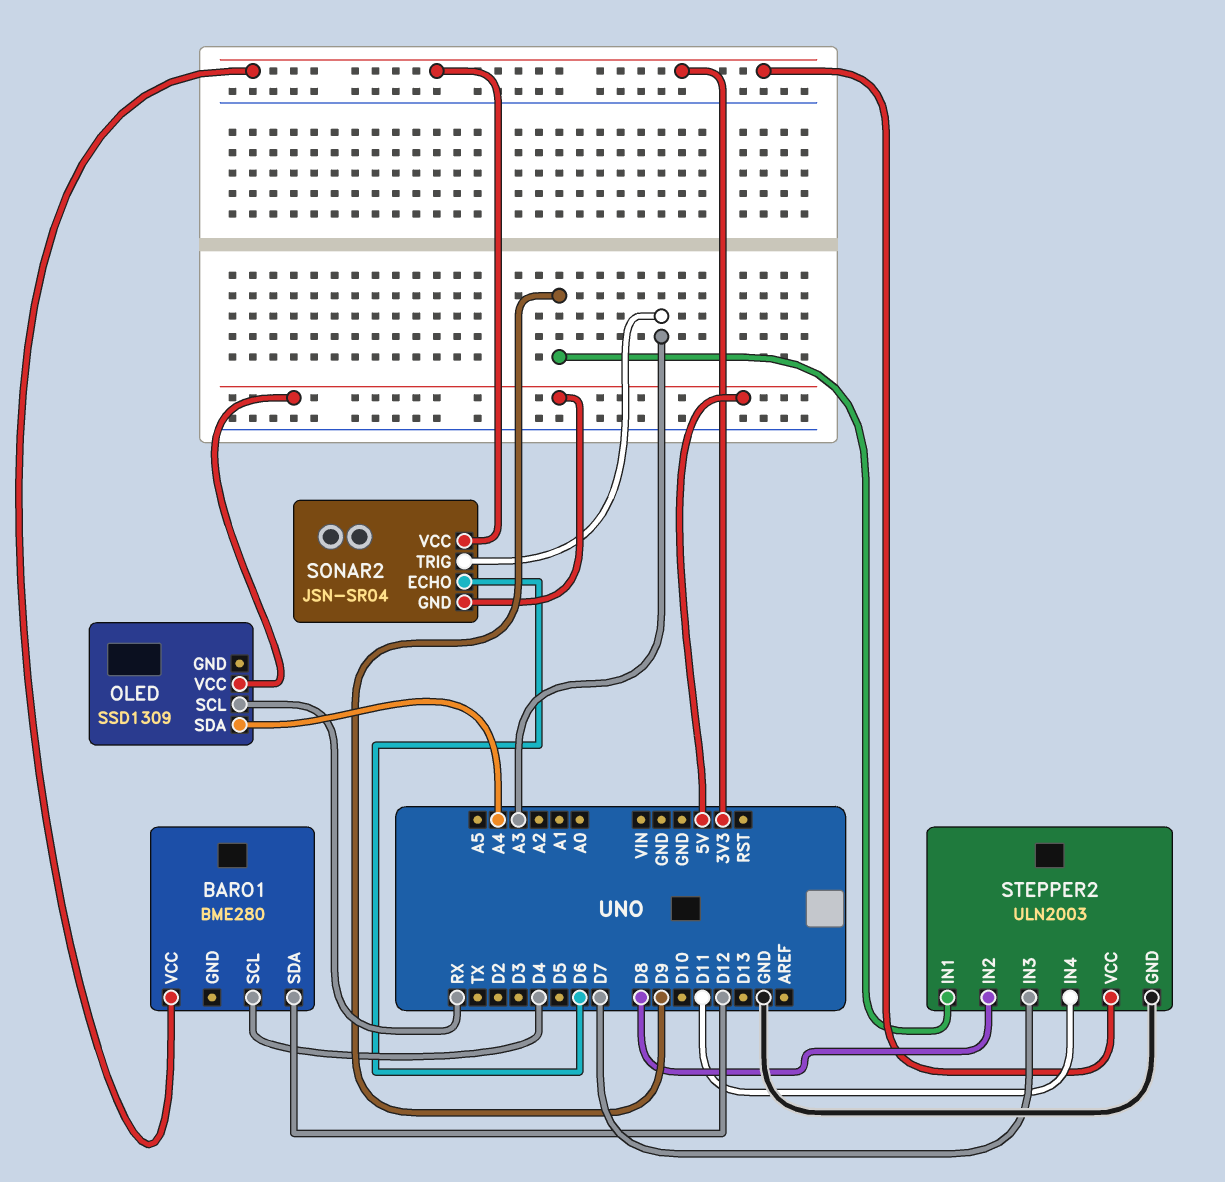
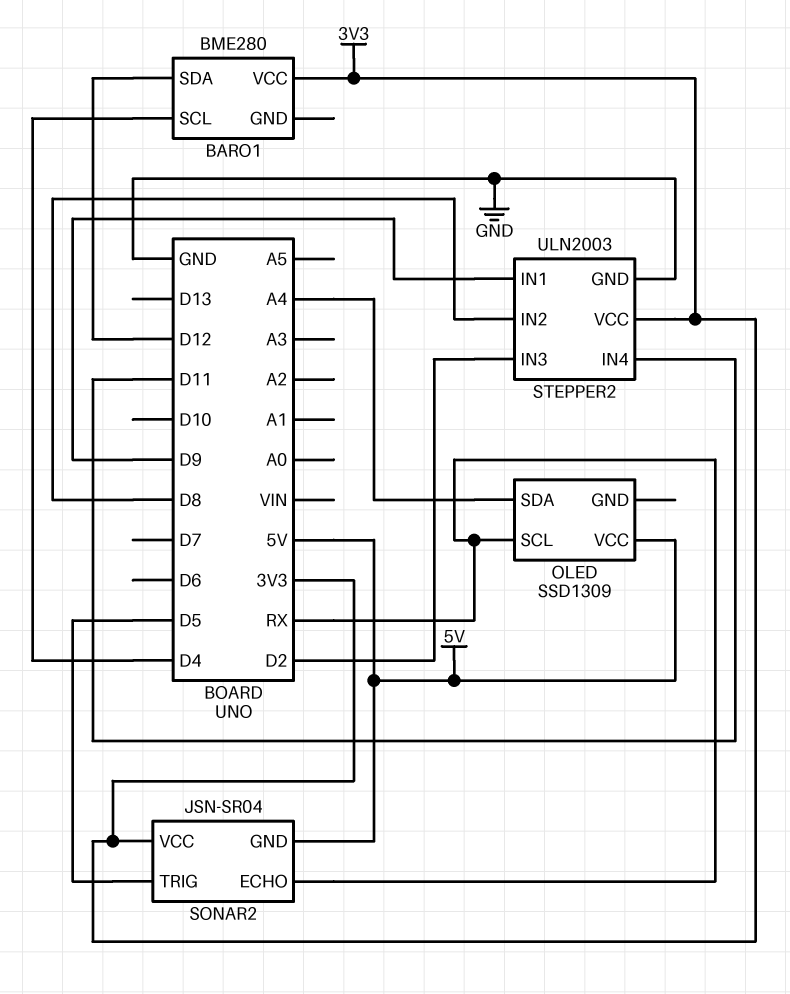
SONAR2 pin ECHO: D6 -> RX
SONAR2 pin TRIG: A3 -> D5
STEPPER2 pin IN3: D7 -> D2

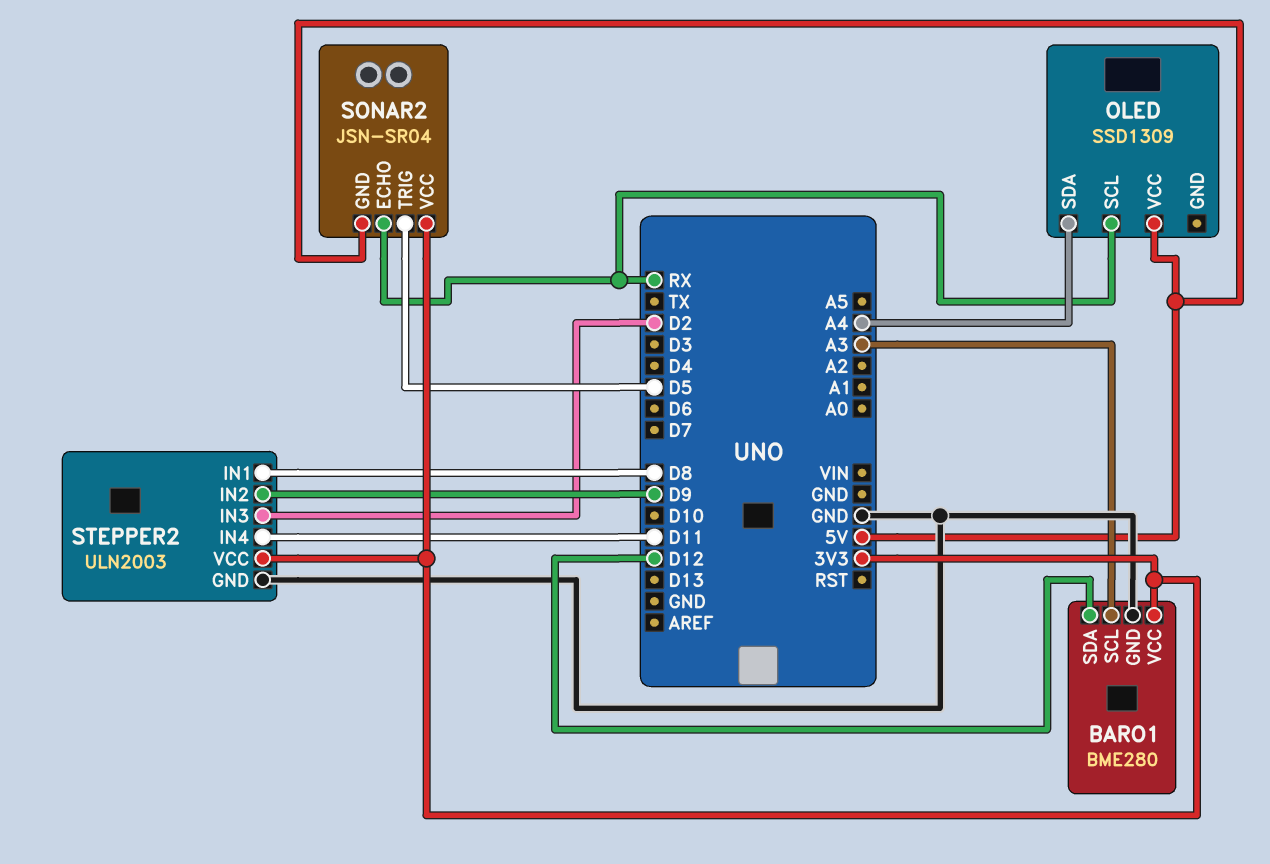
BARO1 pin GND: none -> GND
BARO1 pin SCL: D4 -> A3
STEPPER2 pin IN1: D9 -> D8
STEPPER2 pin IN2: D8 -> D9

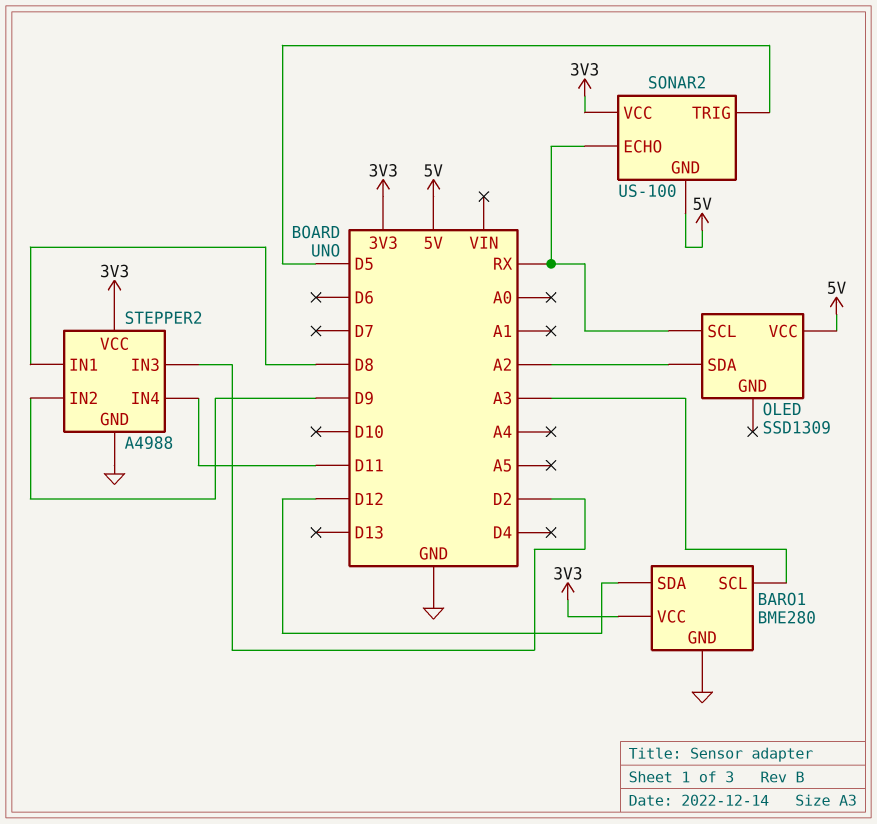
OLED pin SDA: A4 -> A2
SONAR2: JSN-SR04 -> US-100
STEPPER2: ULN2003 -> A4988

